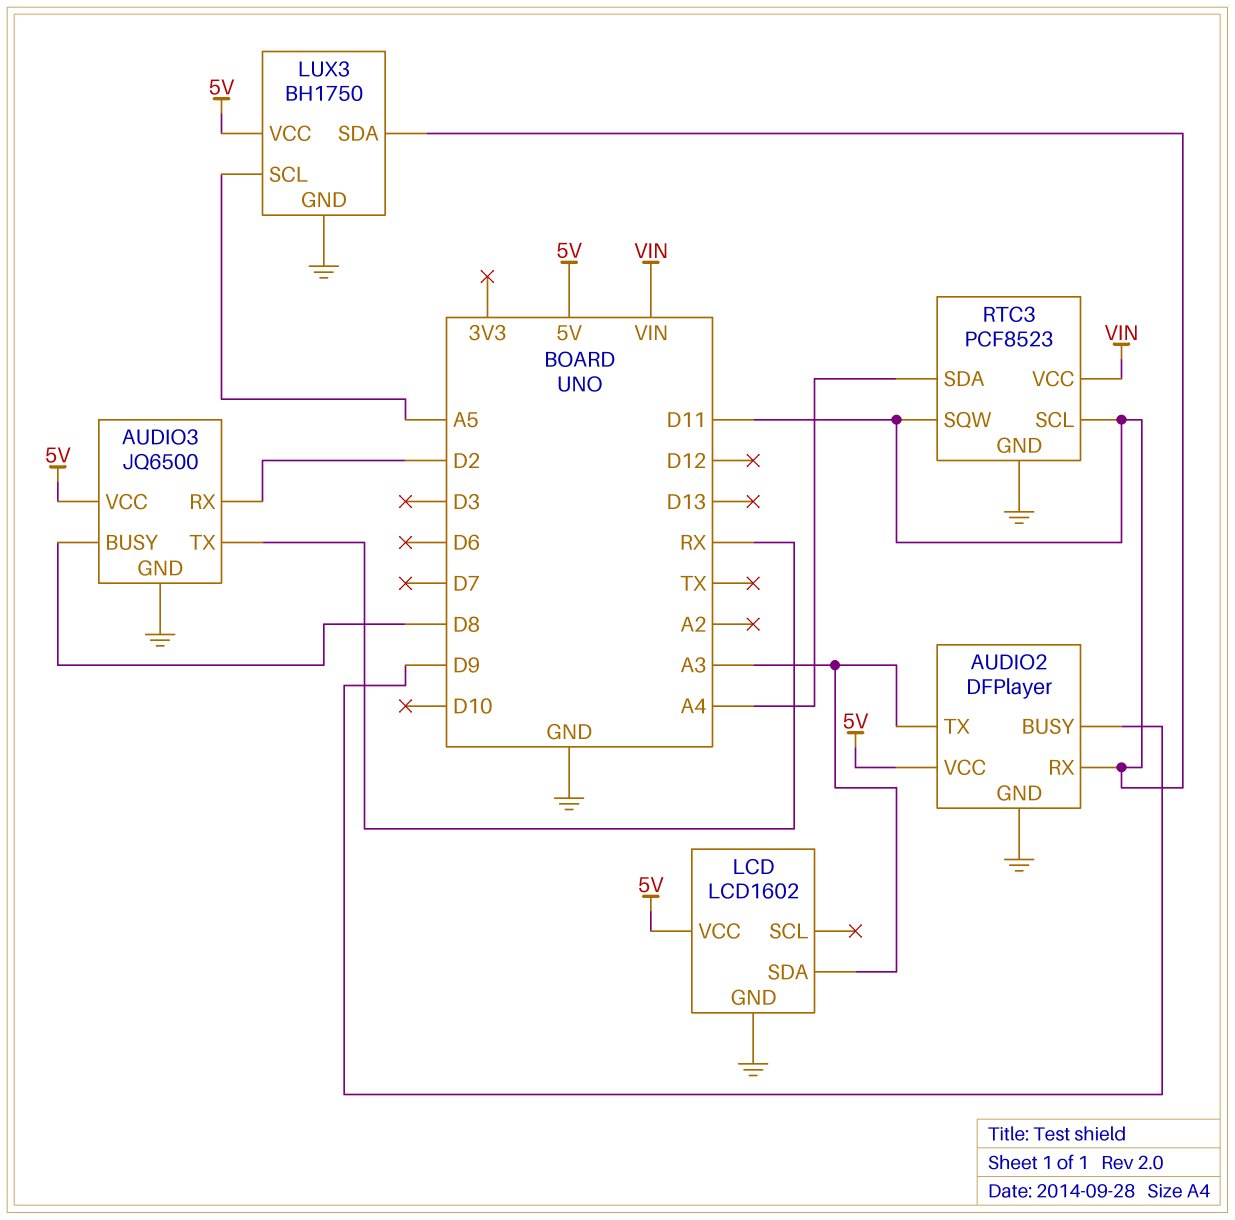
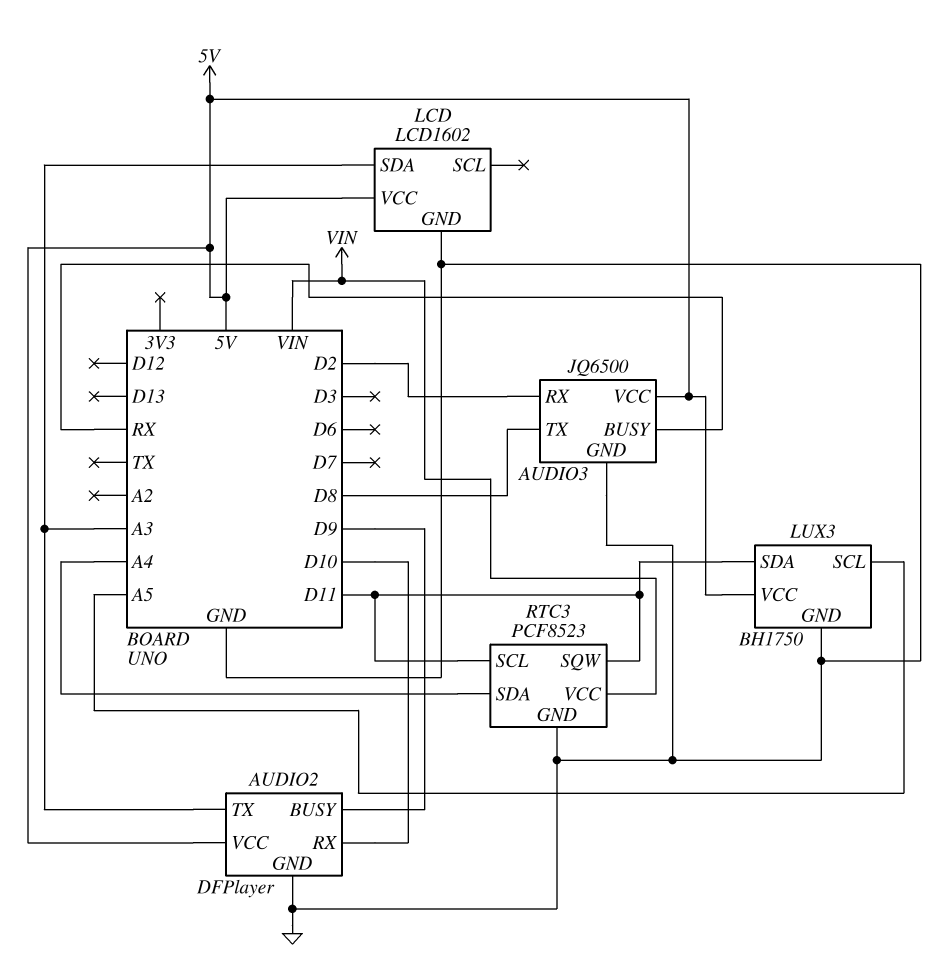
AUDIO2 pin RX: D11 -> D10
AUDIO3 pin BUSY: D8 -> RX
AUDIO3 pin TX: RX -> D8

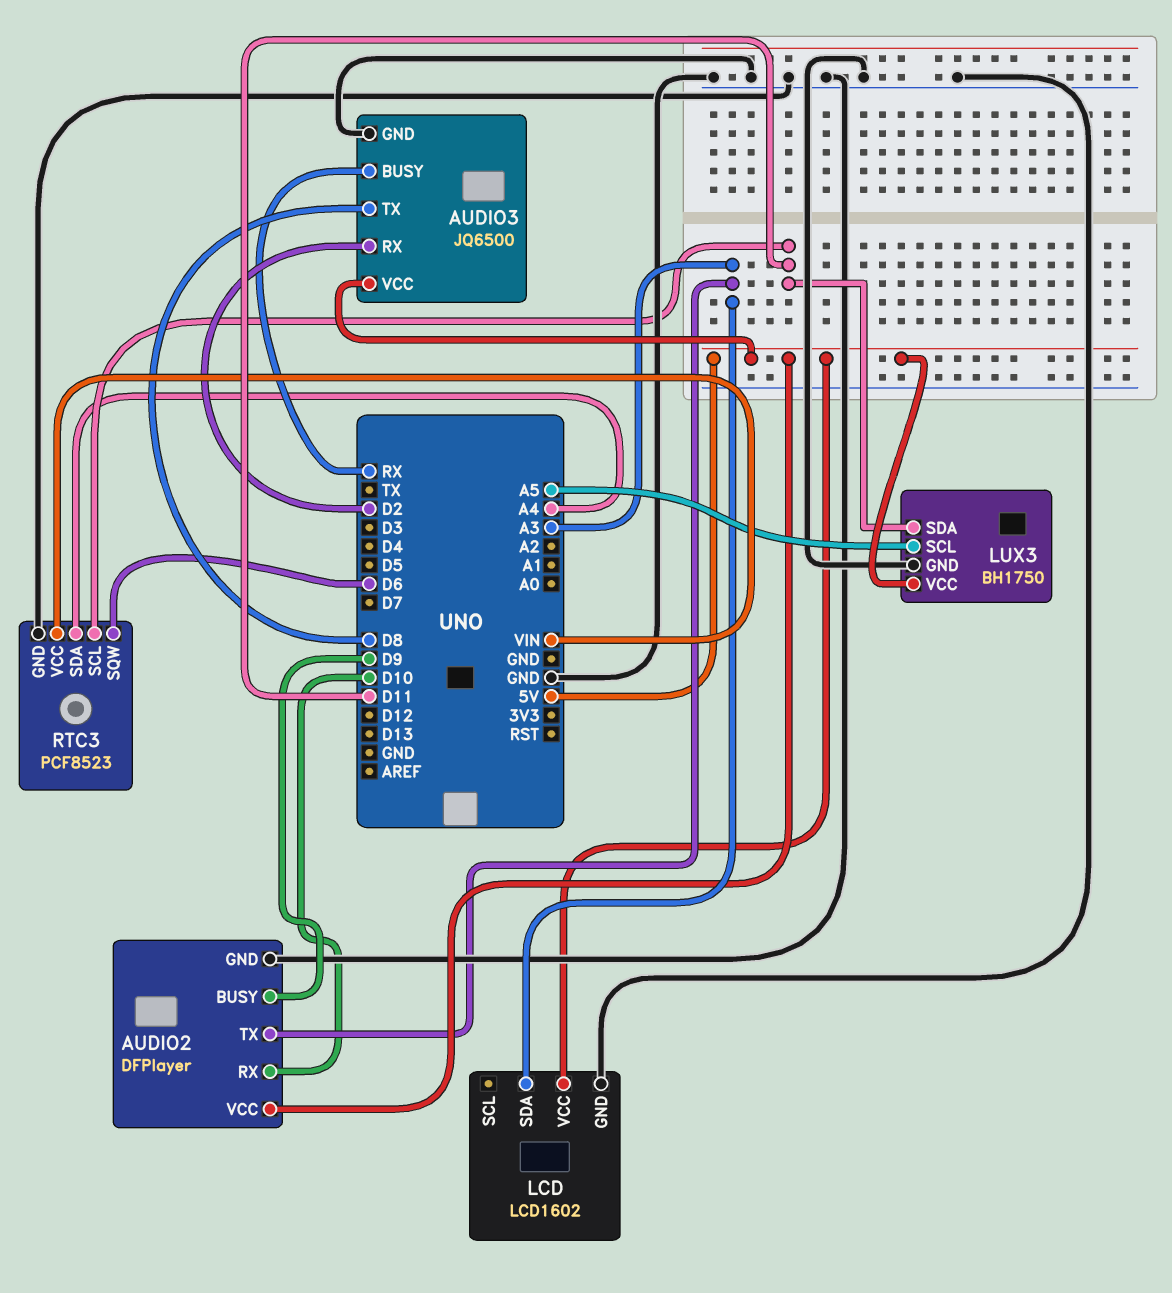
RTC3 pin SQW: D11 -> D6

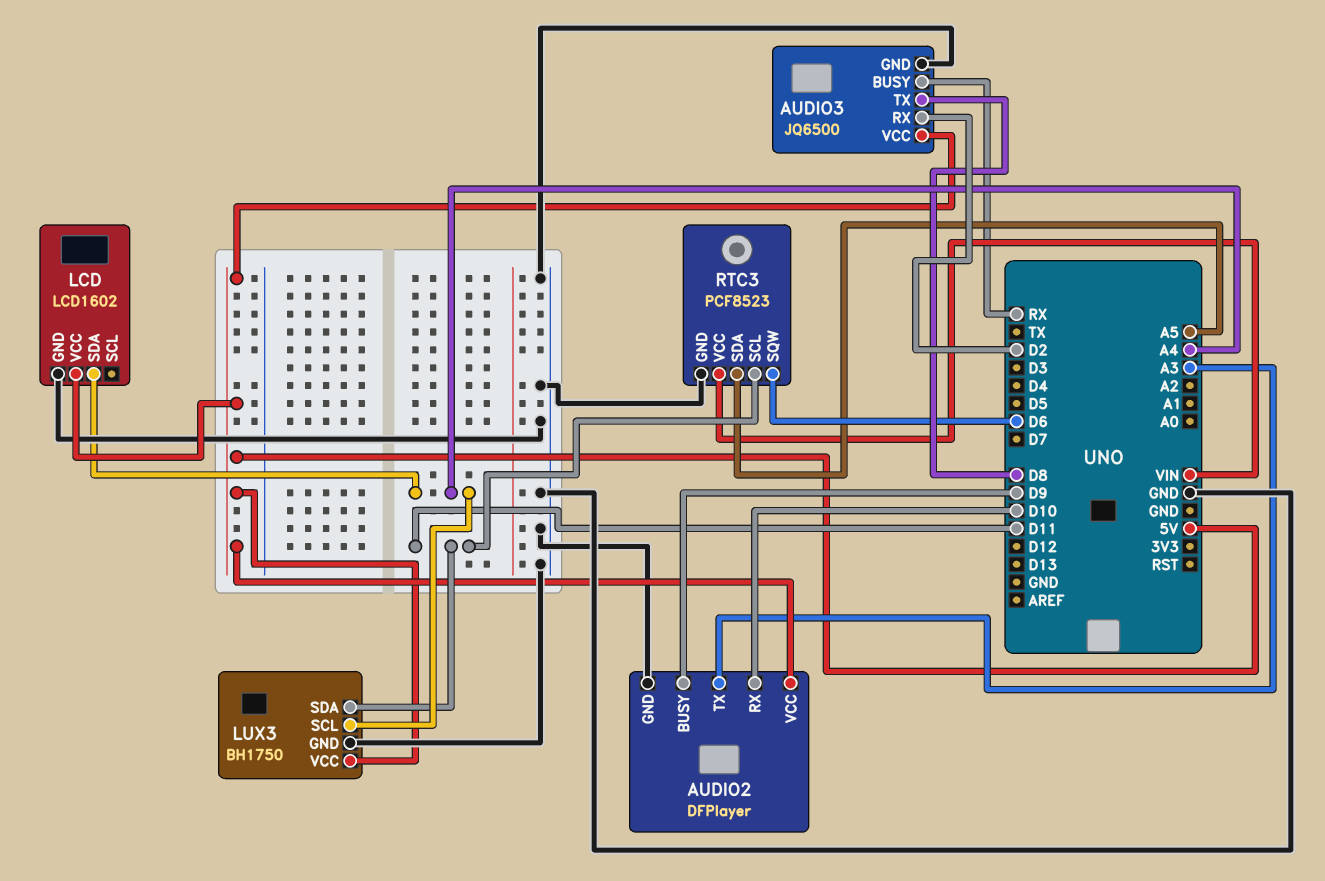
LCD pin SDA: A3 -> A4
LUX3 pin SCL: A5 -> A4
RTC3 pin SDA: A4 -> A5

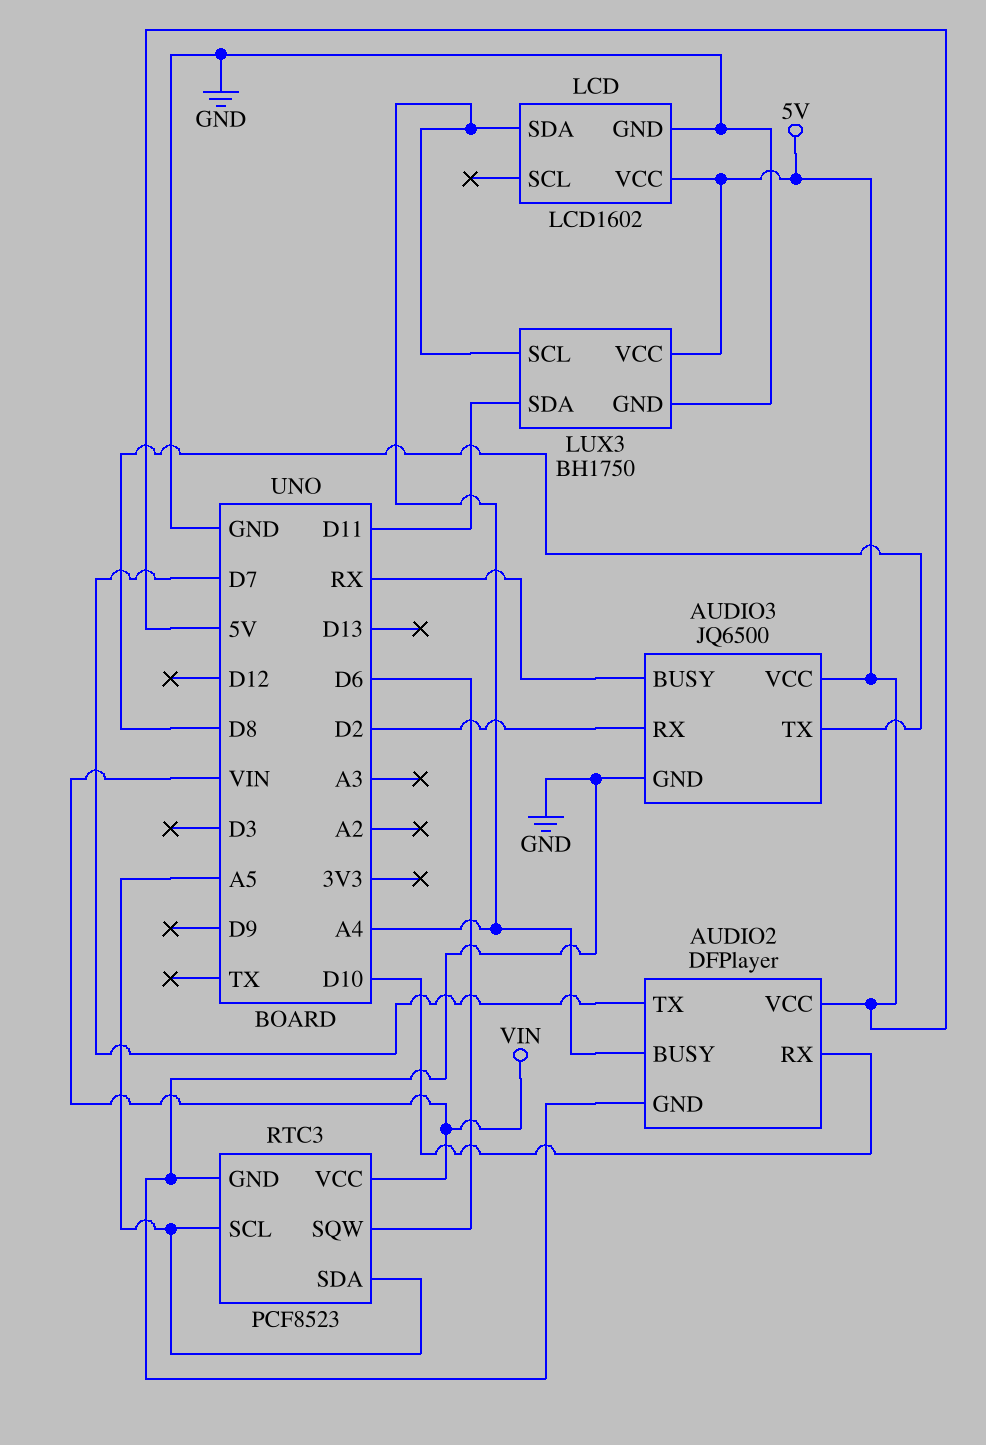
AUDIO2 pin BUSY: D9 -> A4
AUDIO2 pin TX: A3 -> D7
RTC3 pin SCL: D11 -> A5

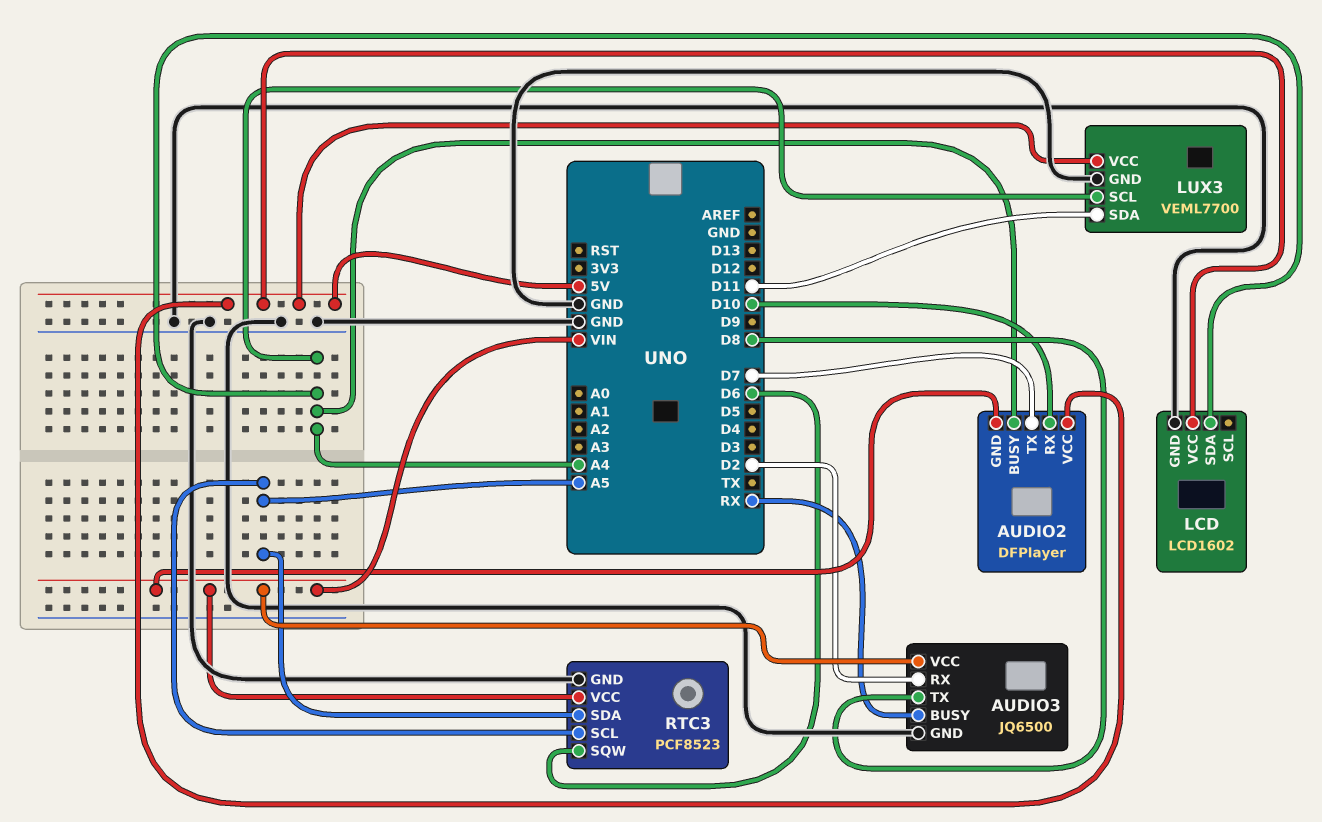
AUDIO2 pin GND: GND -> VIN
AUDIO3 pin VCC: 5V -> VIN
LUX3: BH1750 -> VEML7700

